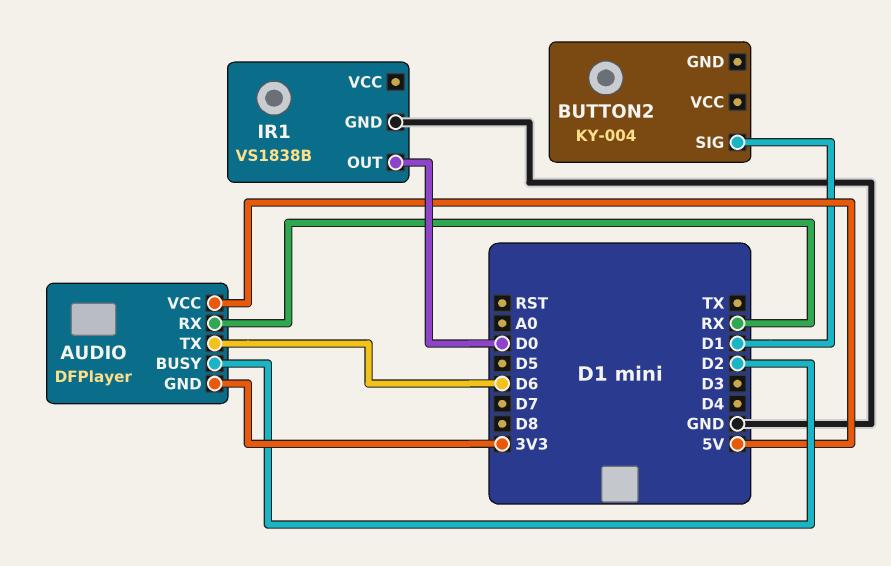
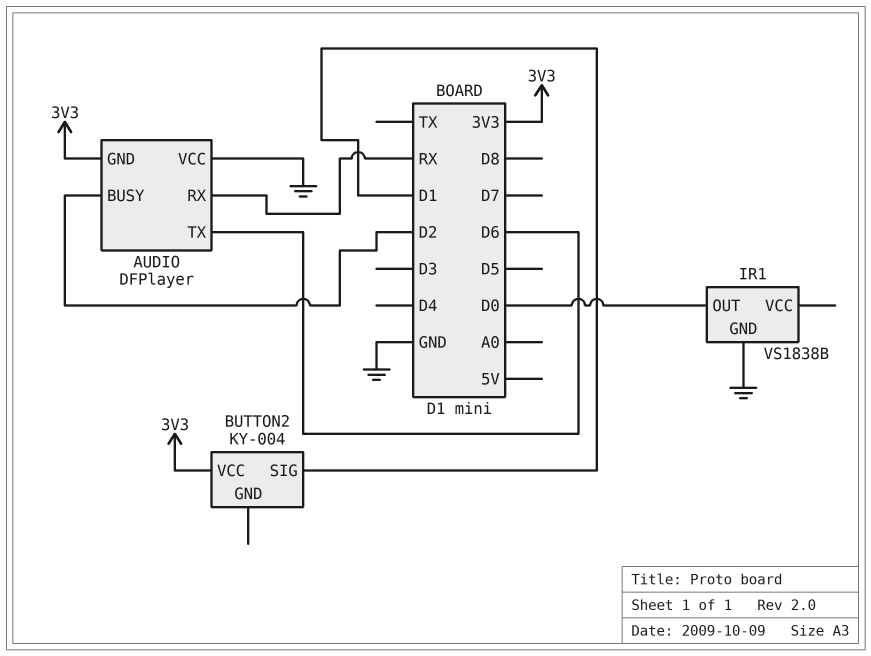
AUDIO pin VCC: 5V -> GND
BUTTON2 pin VCC: none -> 3V3

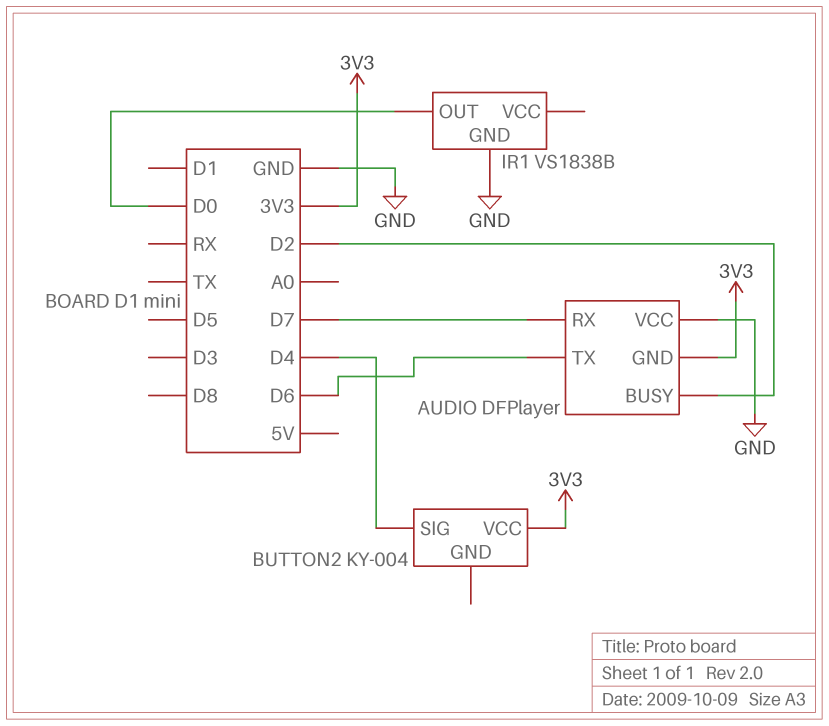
AUDIO pin RX: RX -> D7
BUTTON2 pin SIG: D1 -> D4

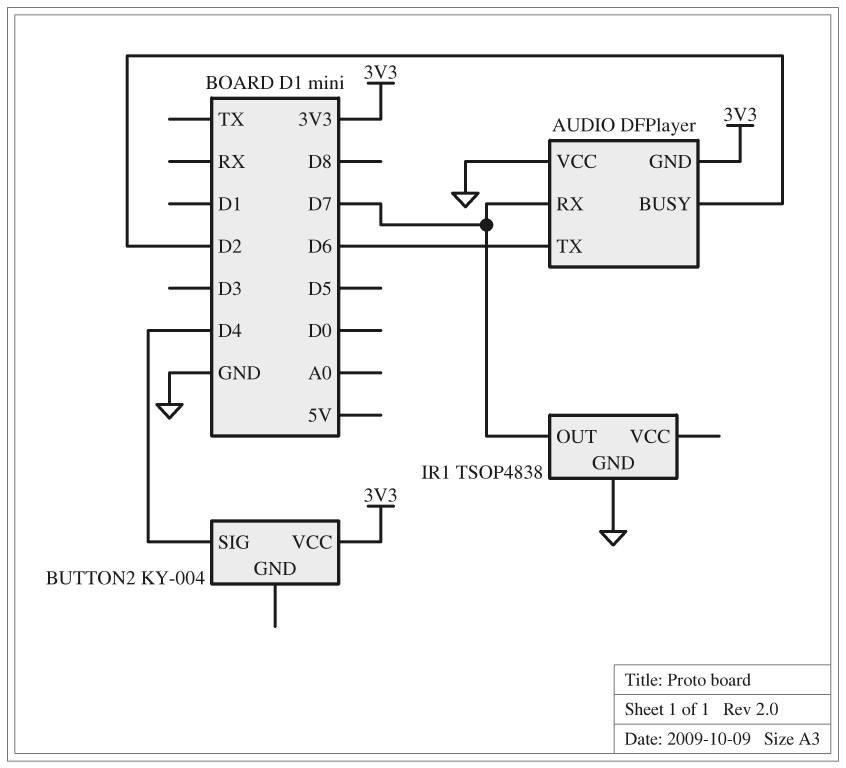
IR1: VS1838B -> TSOP4838
IR1 pin OUT: D0 -> D7

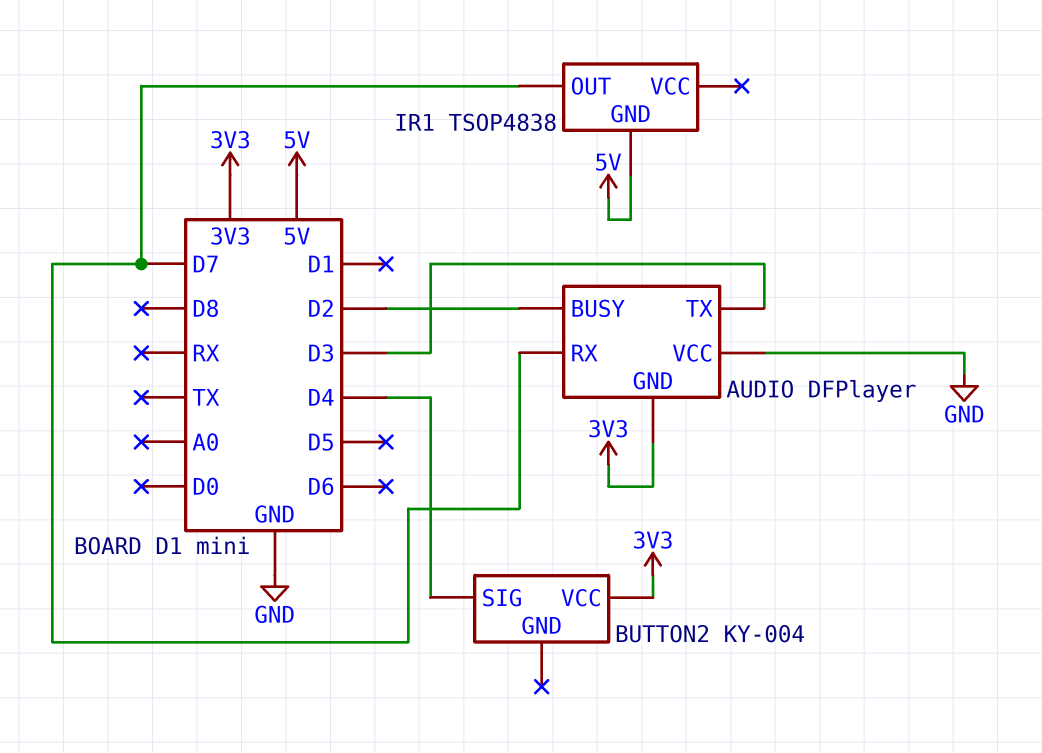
AUDIO pin TX: D6 -> D3
IR1 pin GND: GND -> 5V

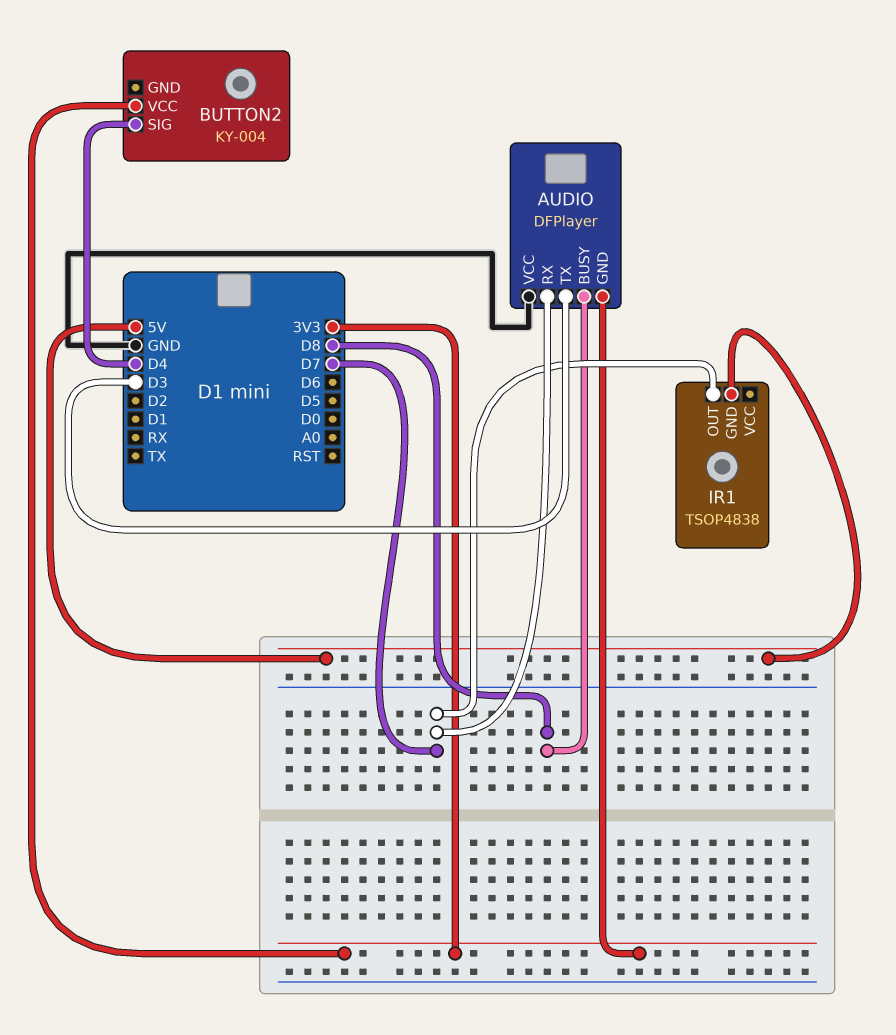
AUDIO pin BUSY: D2 -> D8

